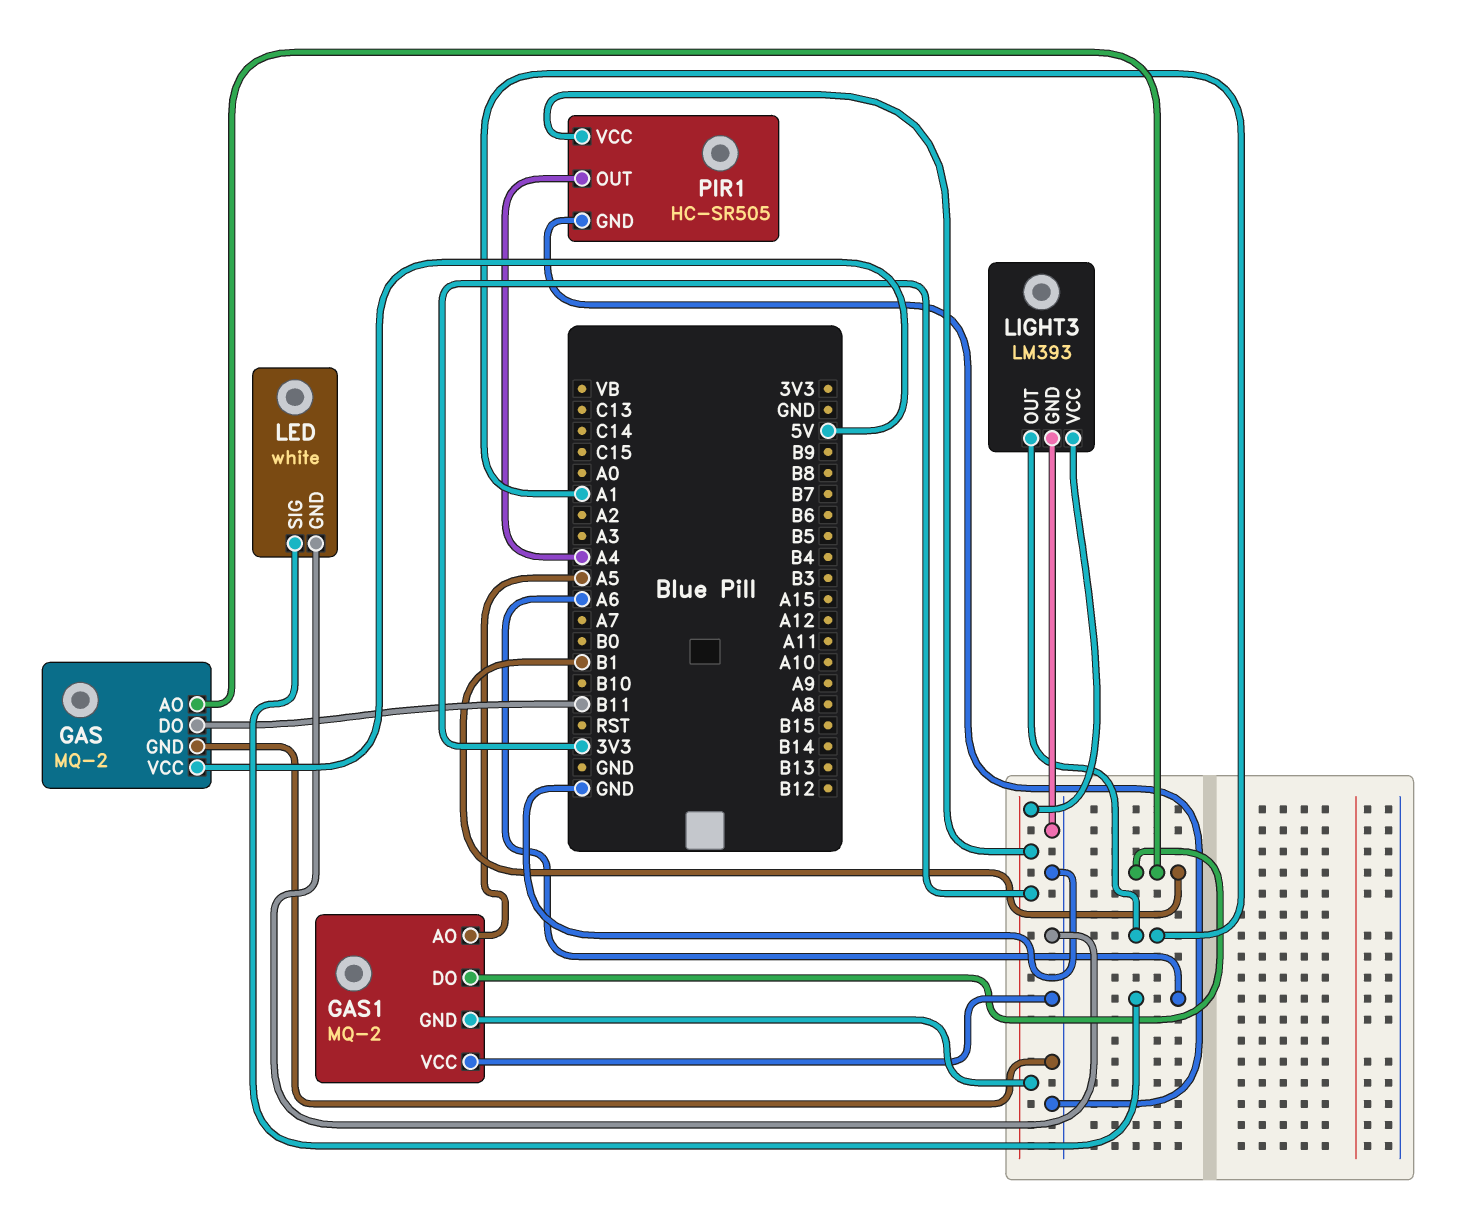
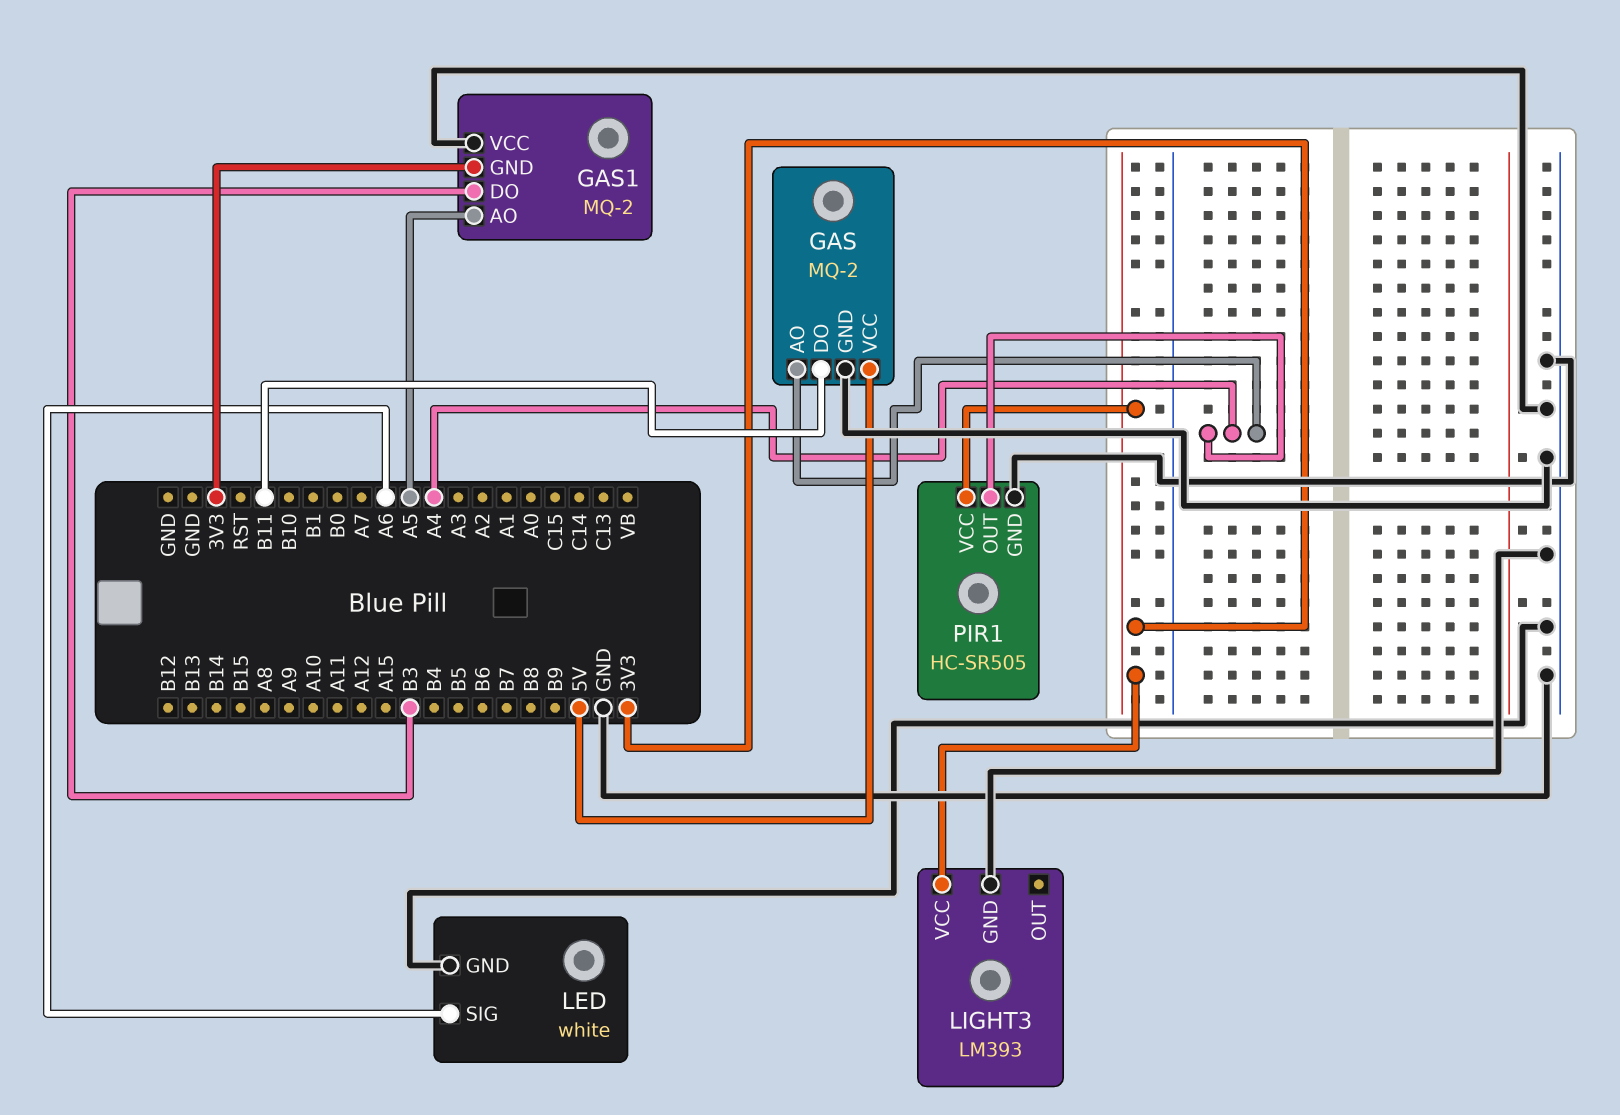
GAS pin AO: B1 -> A4
GAS1 pin DO: B1 -> B3
LIGHT3 pin OUT: A1 -> none

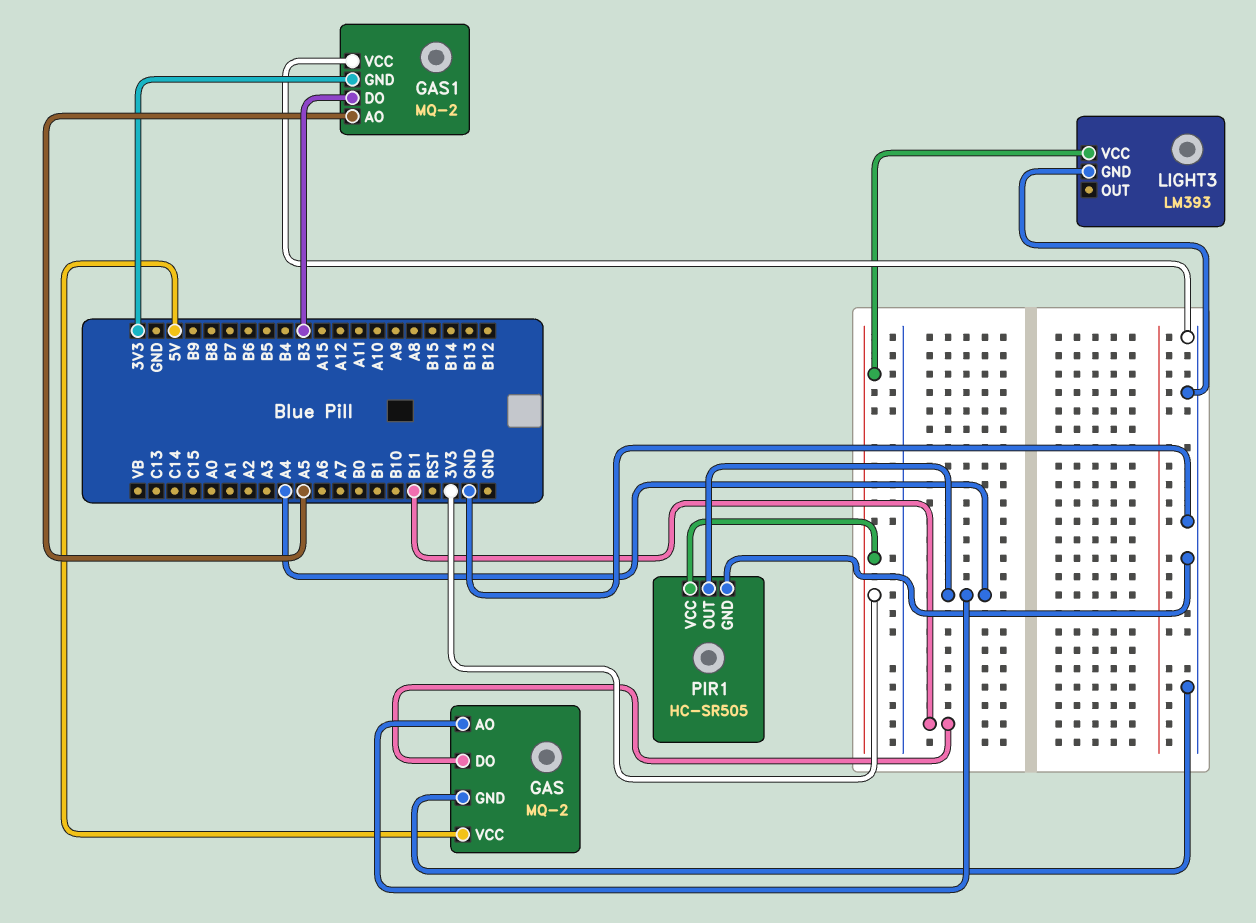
LED: white -> none
LED pin GND: GND -> none
LED pin SIG: A6 -> none

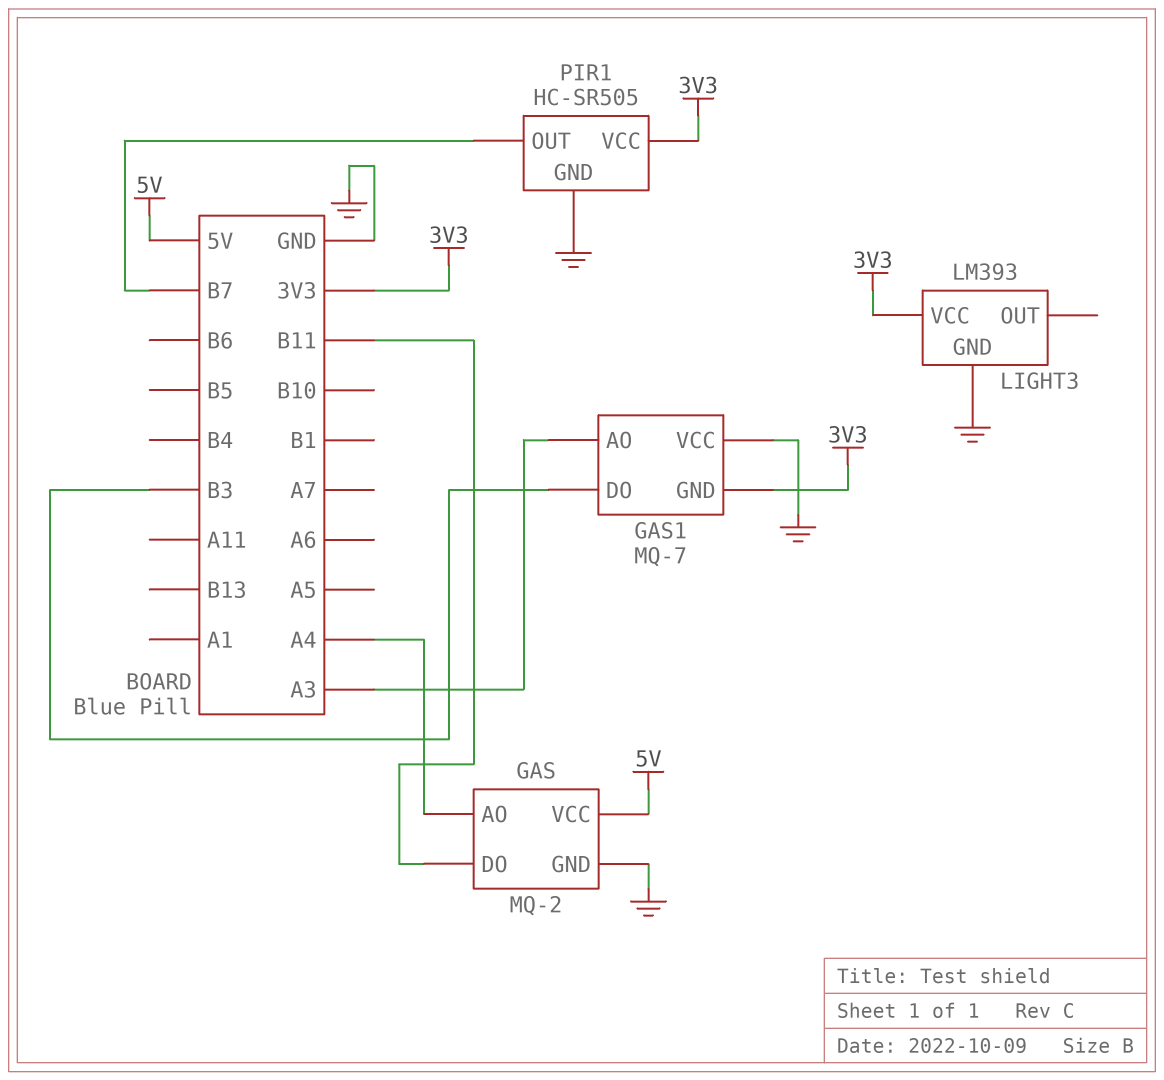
GAS1: MQ-2 -> MQ-7
GAS1 pin AO: A5 -> A3
PIR1 pin OUT: A4 -> B7

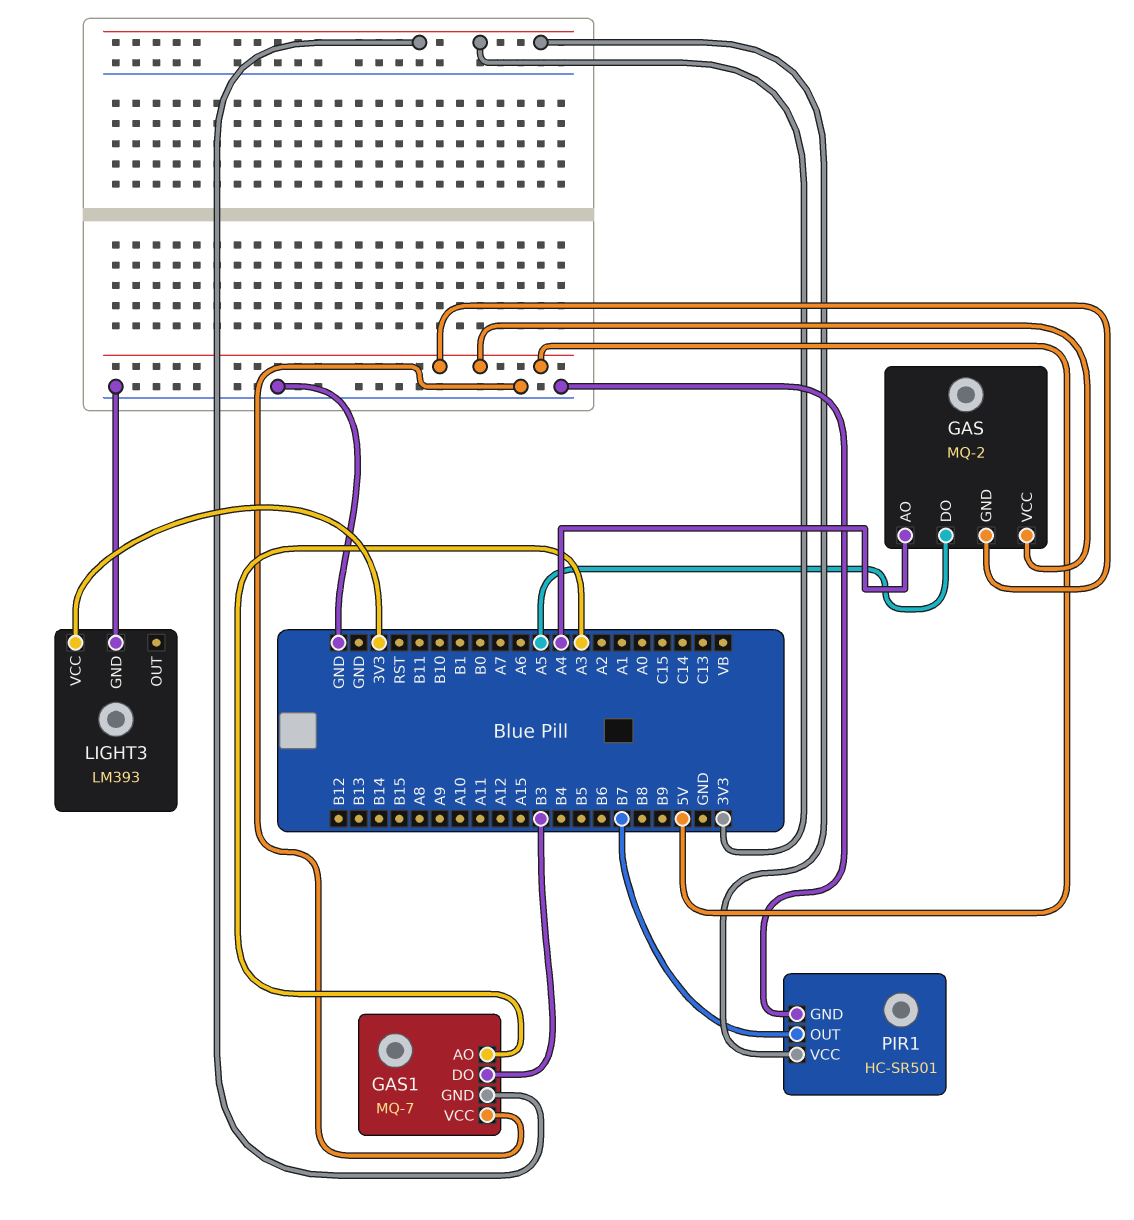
GAS pin DO: B11 -> A5
GAS pin GND: GND -> 5V
PIR1: HC-SR505 -> HC-SR501

